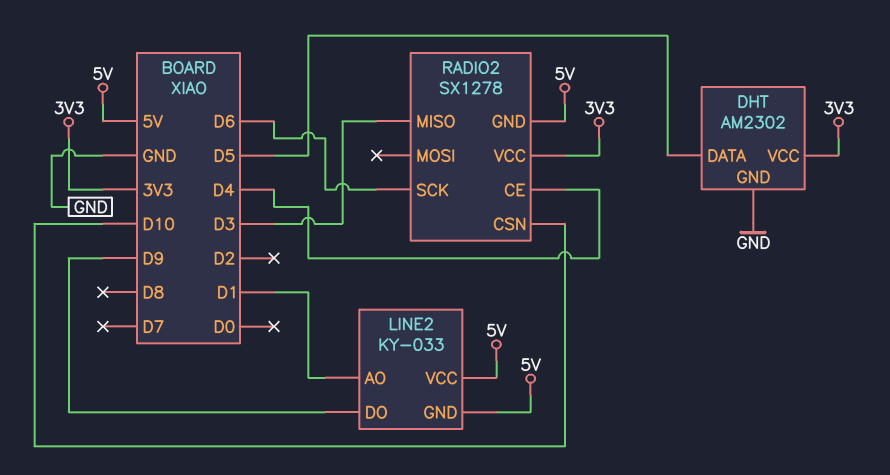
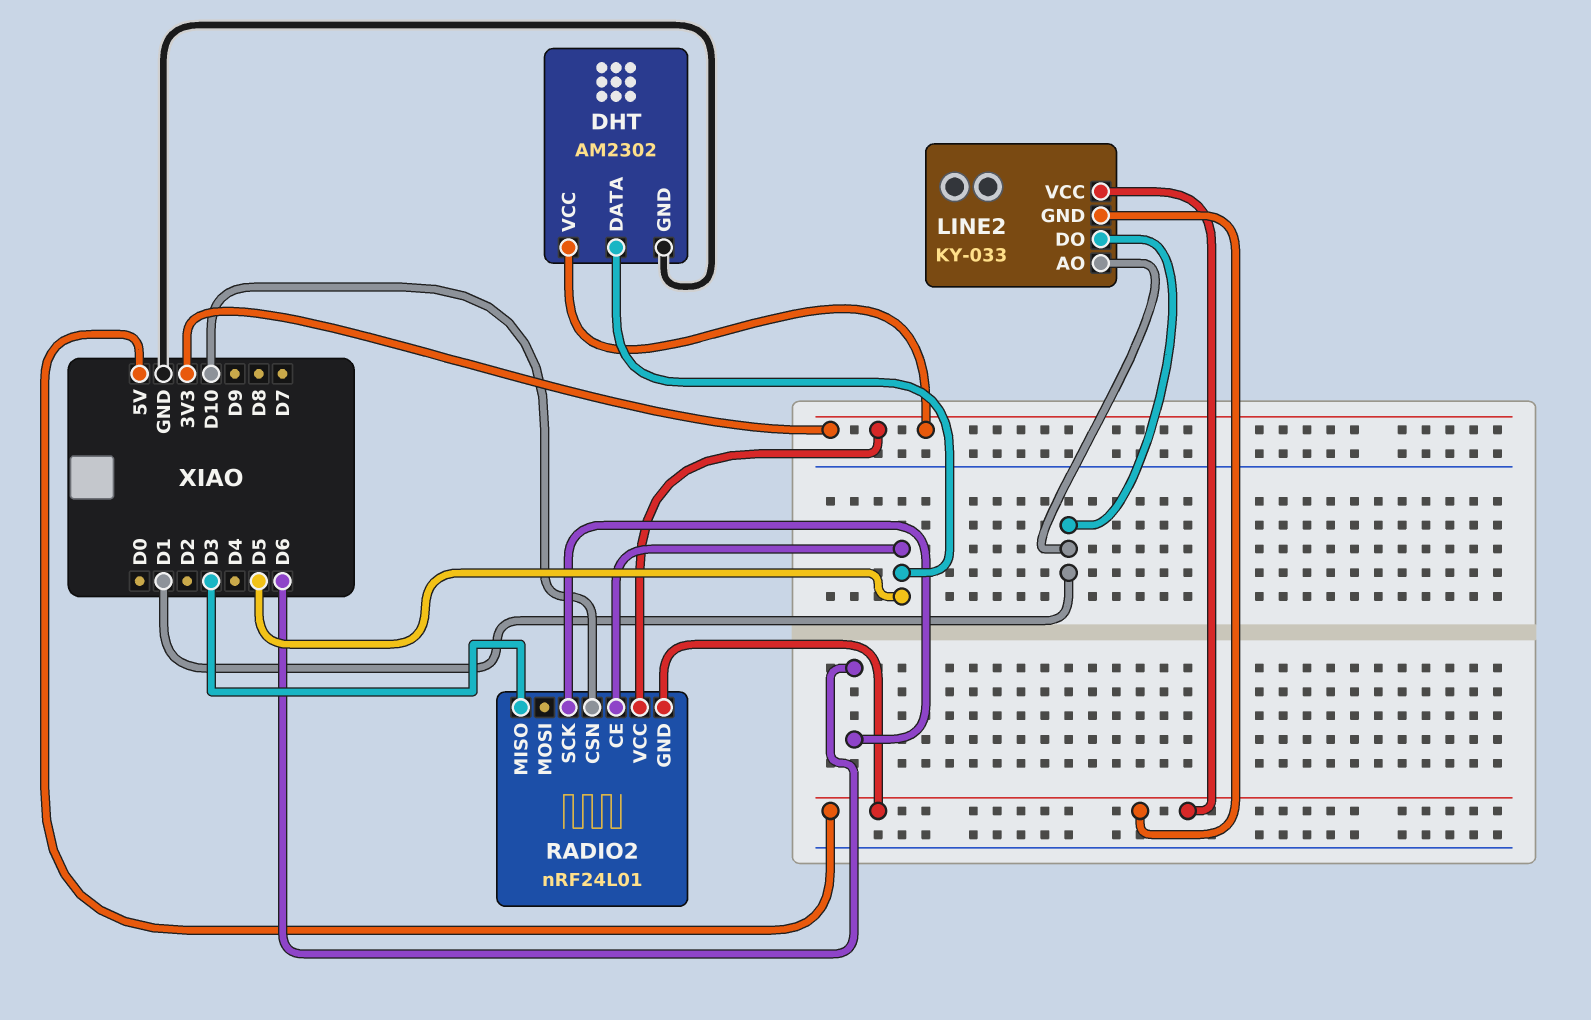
LINE2 pin DO: D9 -> D1
RADIO2: SX1278 -> nRF24L01
RADIO2 pin CE: D4 -> D5

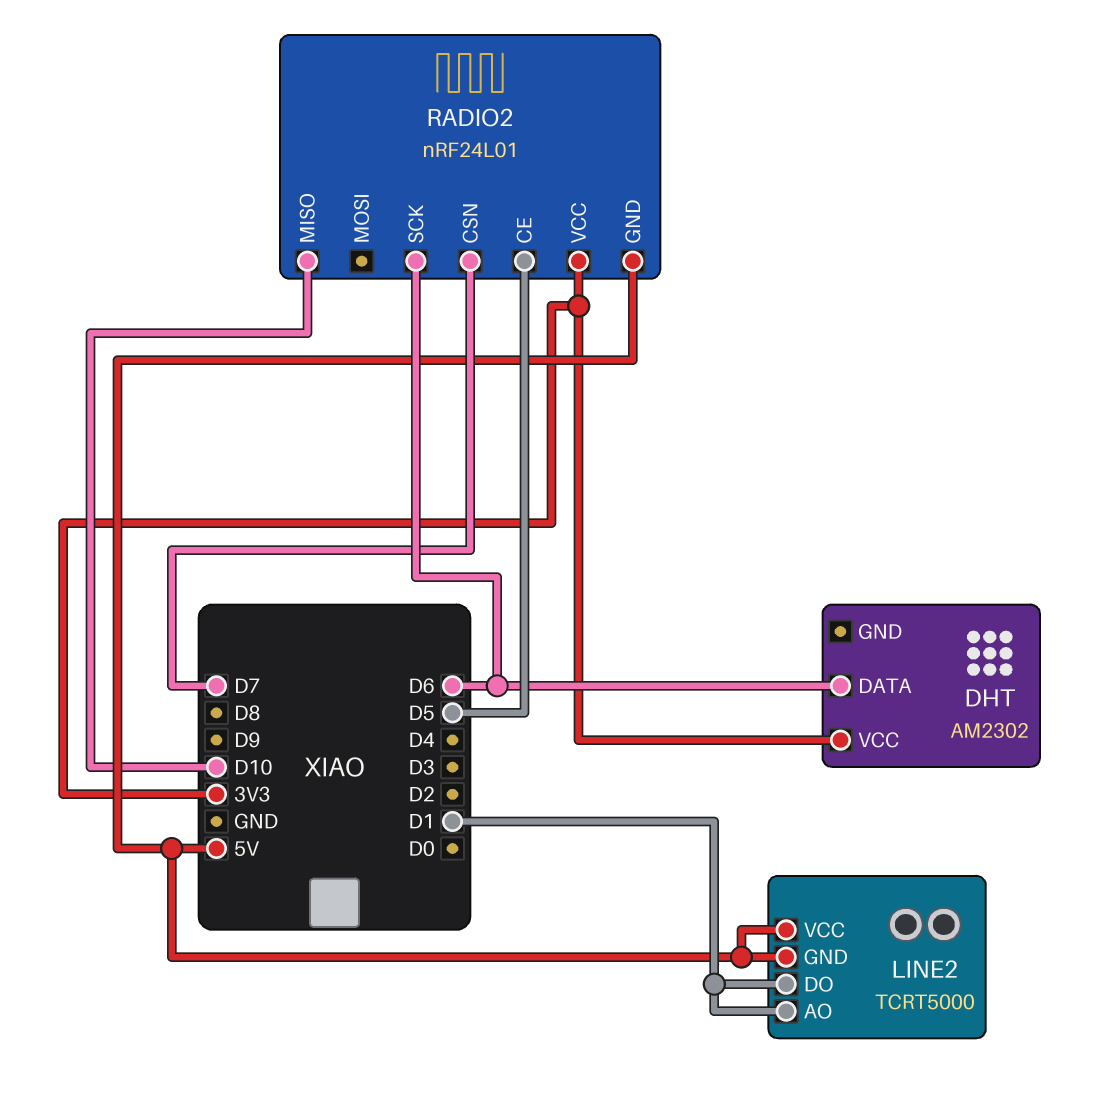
DHT pin DATA: D5 -> D6
DHT pin GND: GND -> none
LINE2: KY-033 -> TCRT5000
RADIO2 pin CSN: D10 -> D7
RADIO2 pin MISO: D3 -> D10

